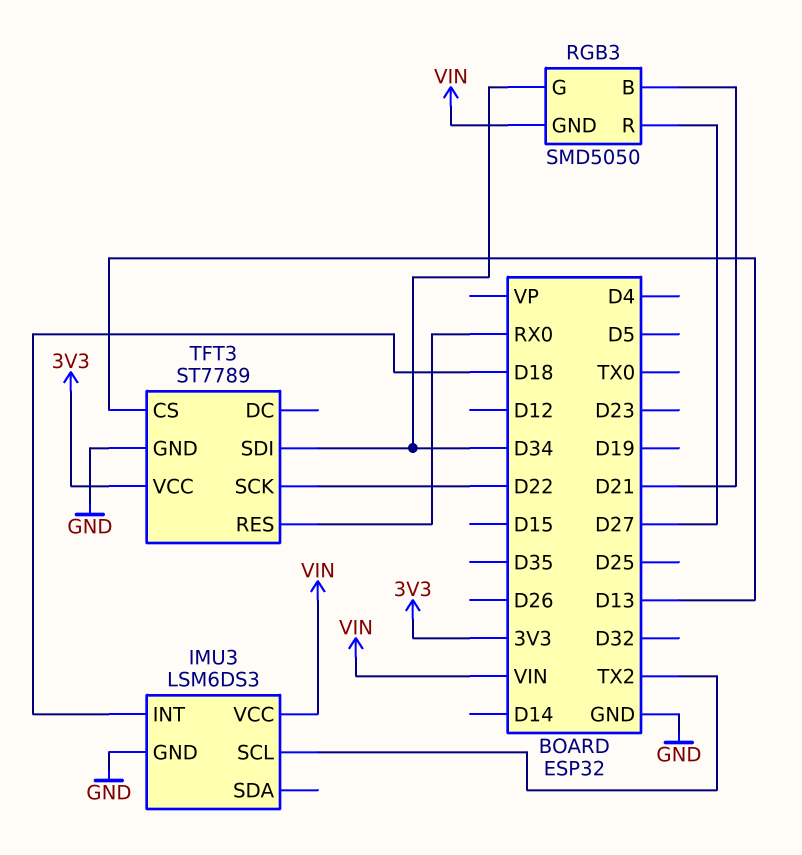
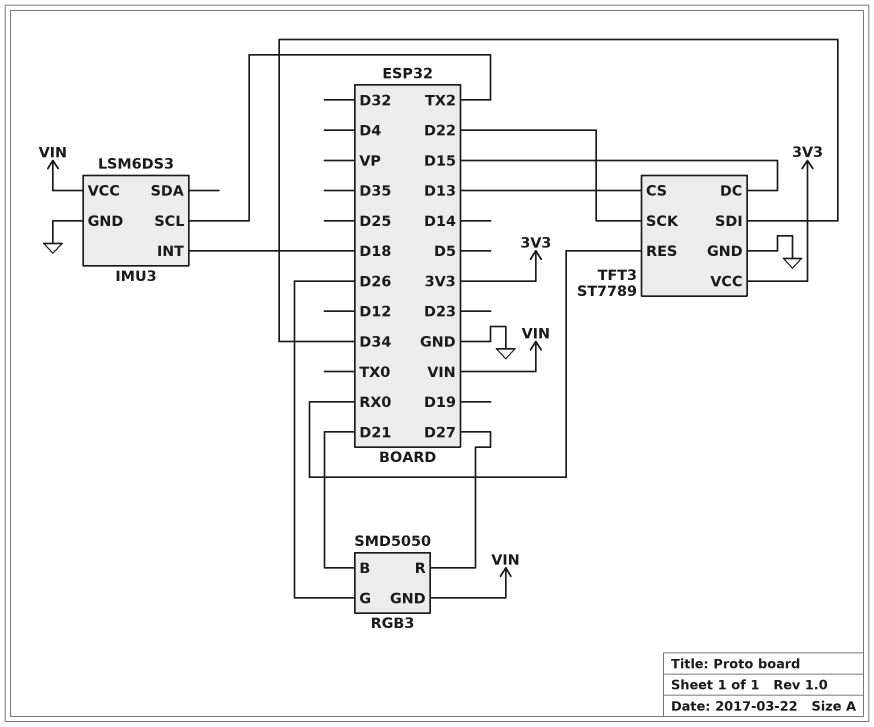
RGB3 pin G: D34 -> D26
TFT3 pin DC: none -> D15

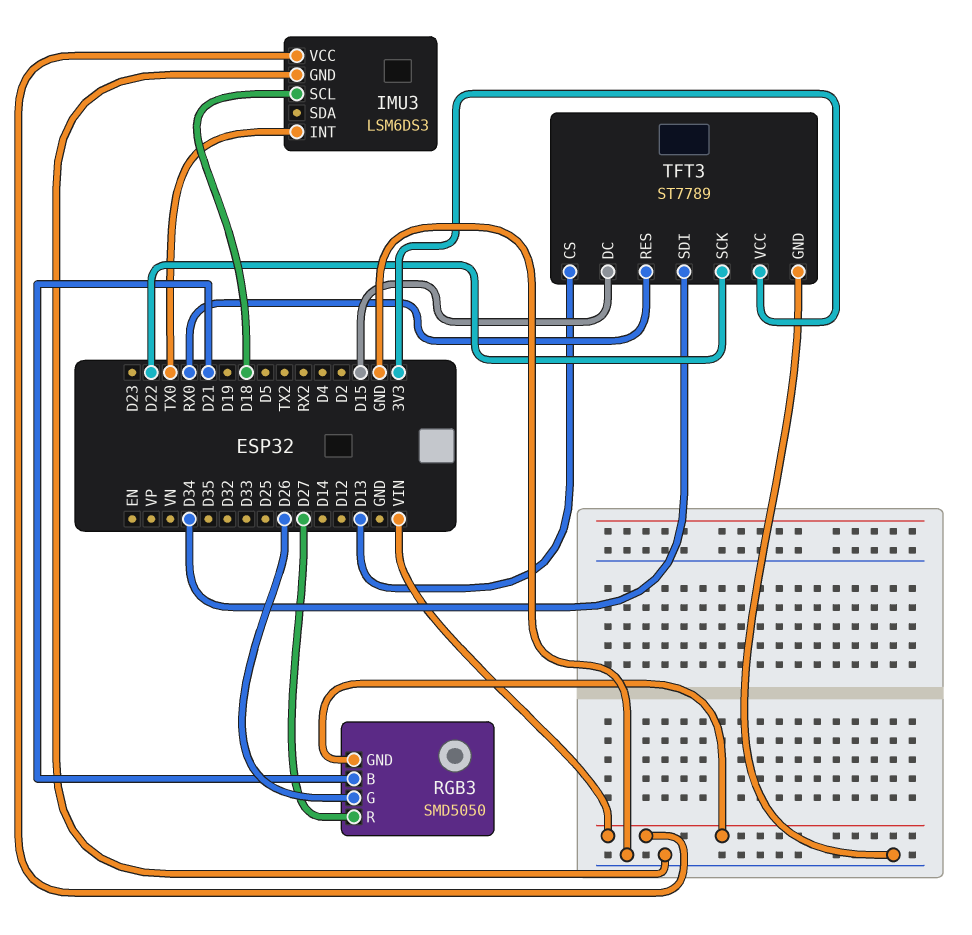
IMU3 pin INT: D18 -> TX0
IMU3 pin SCL: TX2 -> D18

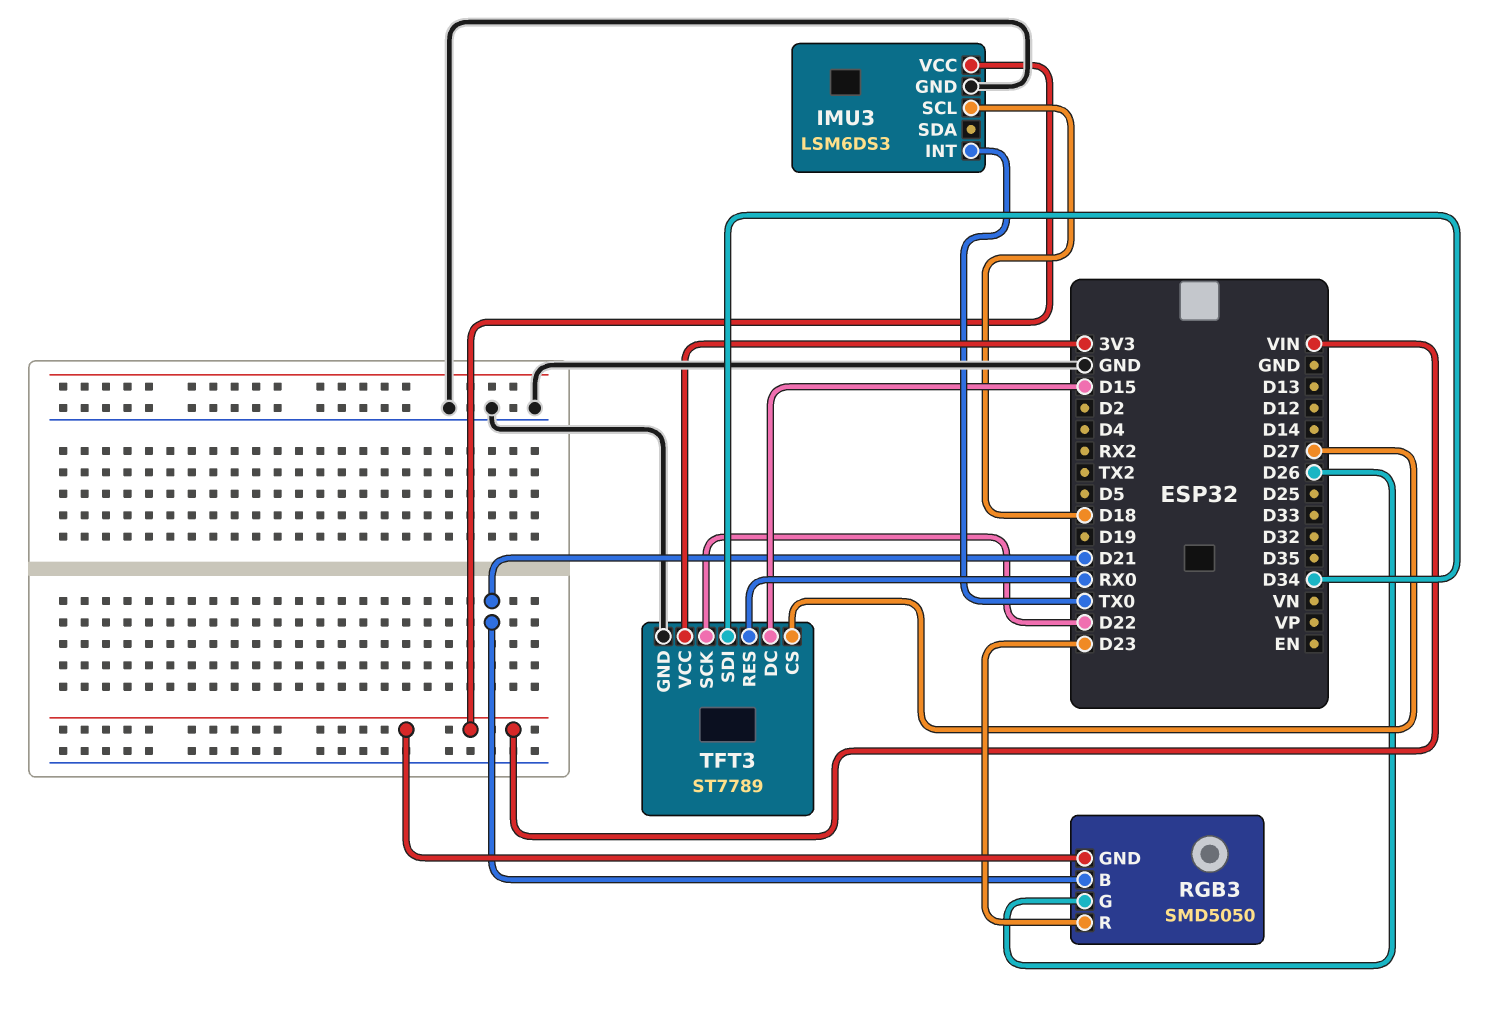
RGB3 pin R: D27 -> D23
TFT3 pin CS: D13 -> D27

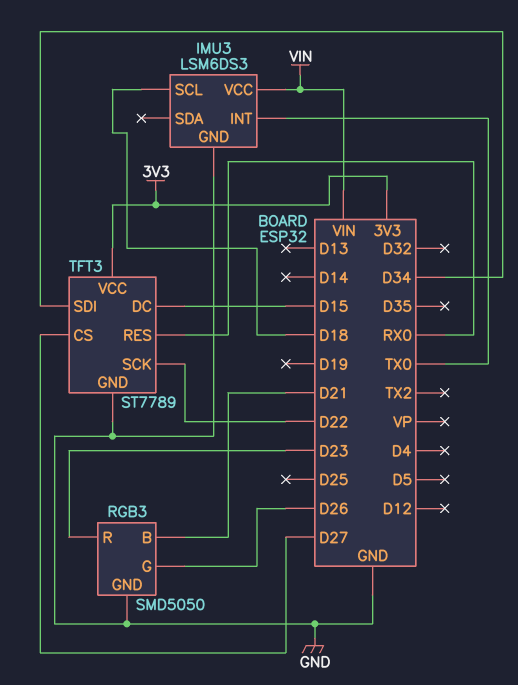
RGB3 pin GND: VIN -> GND

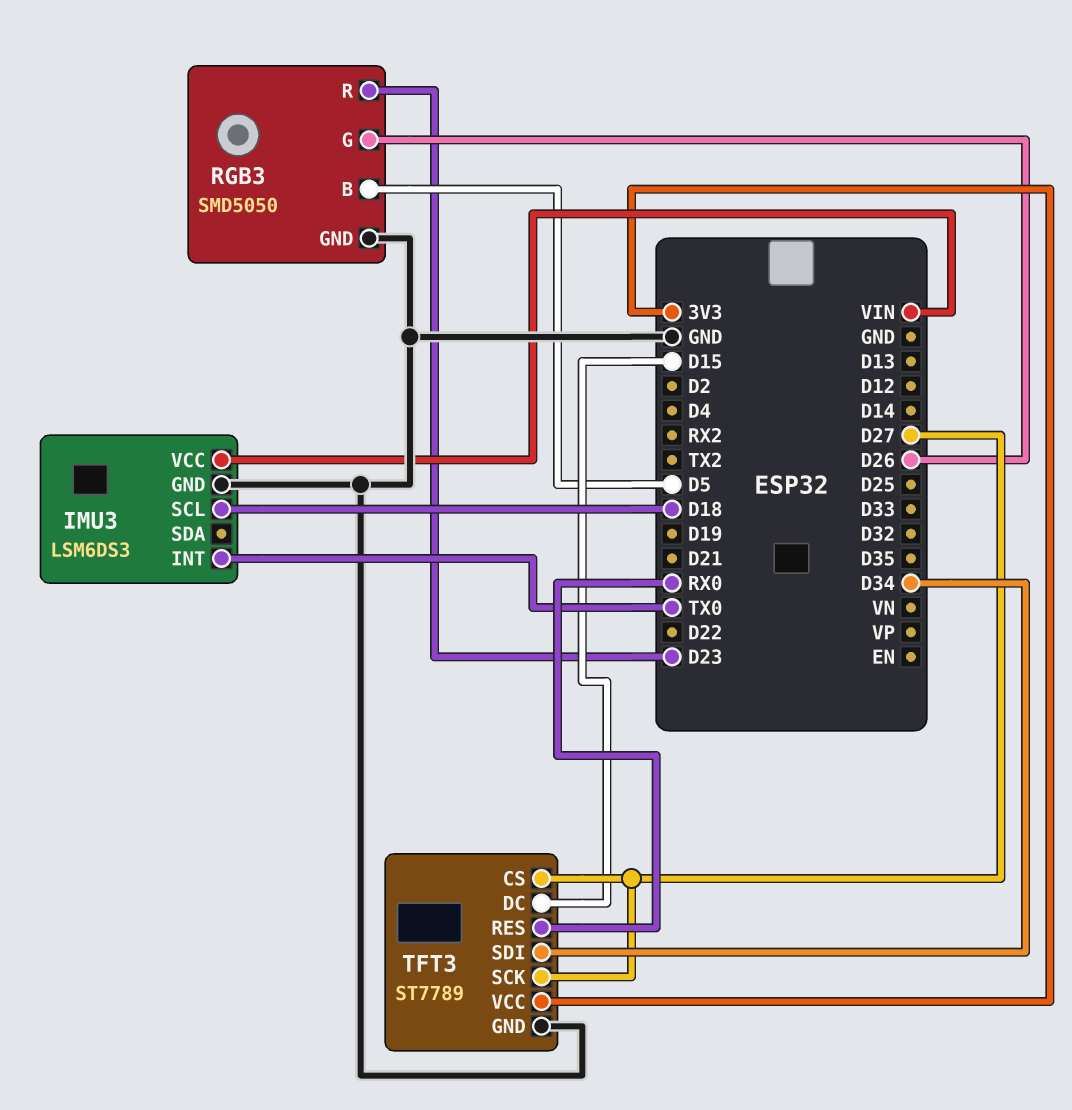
RGB3 pin B: D21 -> D5
TFT3 pin SCK: D22 -> D27

